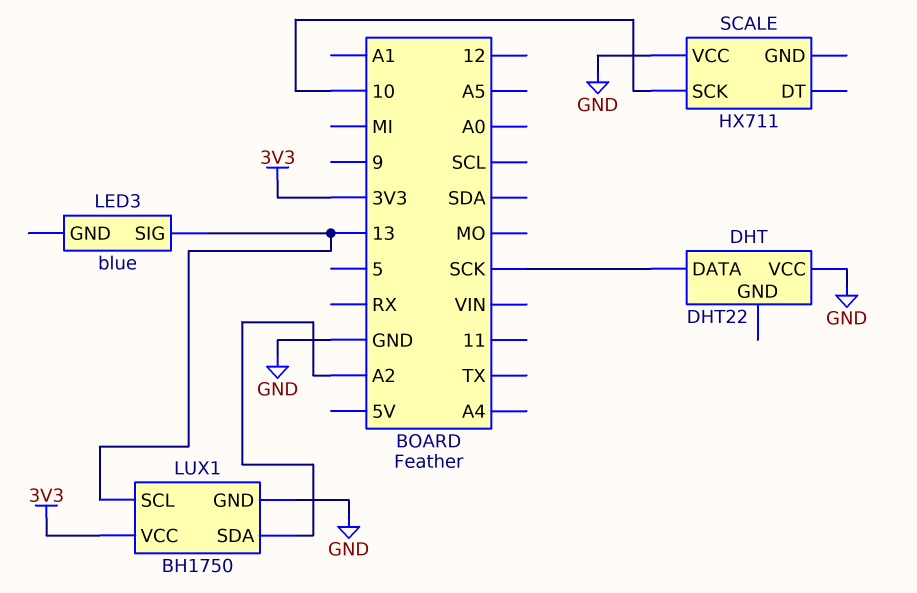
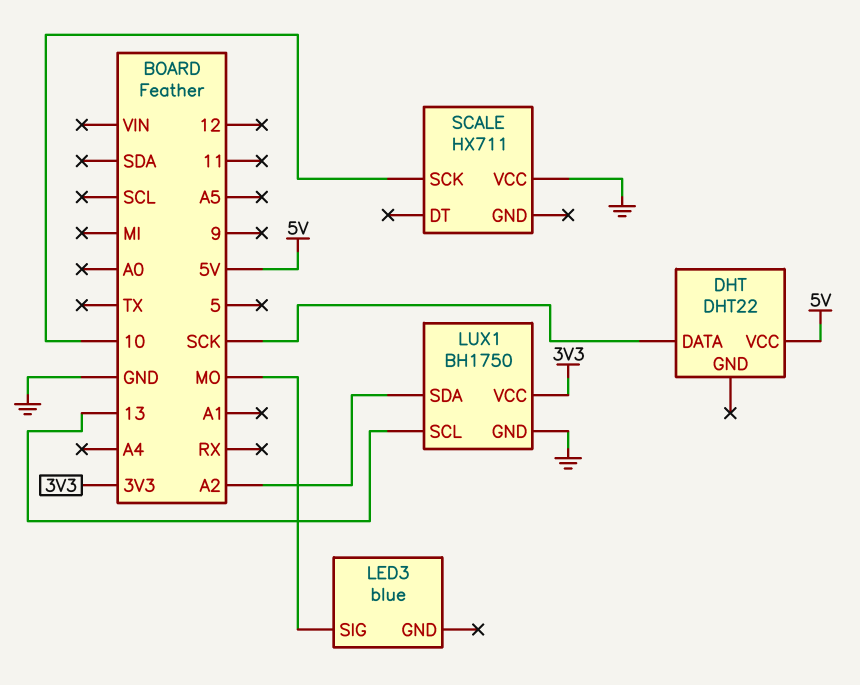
DHT pin VCC: GND -> 5V
LED3 pin SIG: 13 -> MO

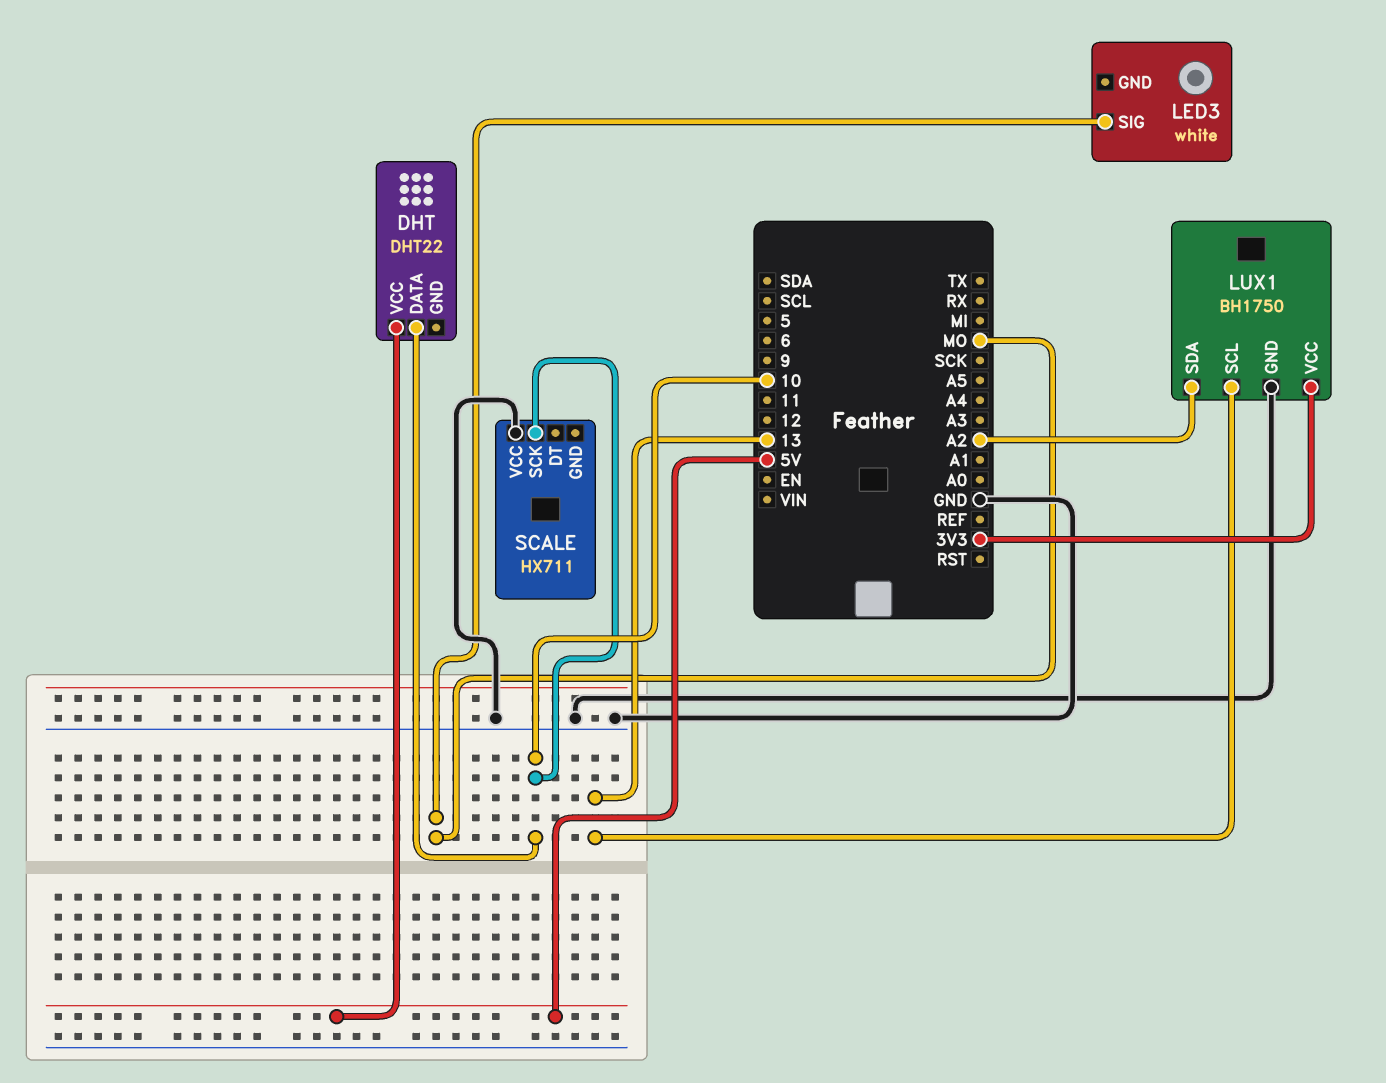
DHT pin DATA: SCK -> 10
LED3: blue -> white

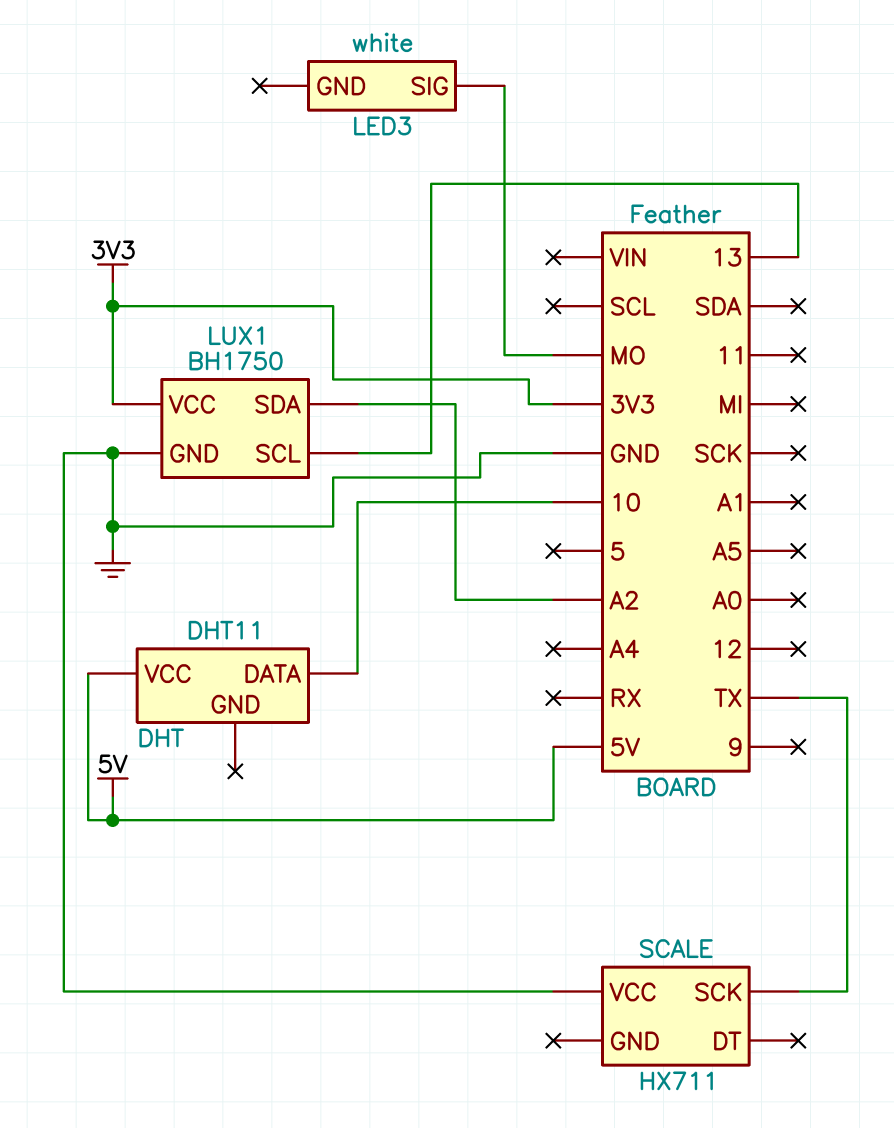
DHT: DHT22 -> DHT11
SCALE pin SCK: 10 -> TX

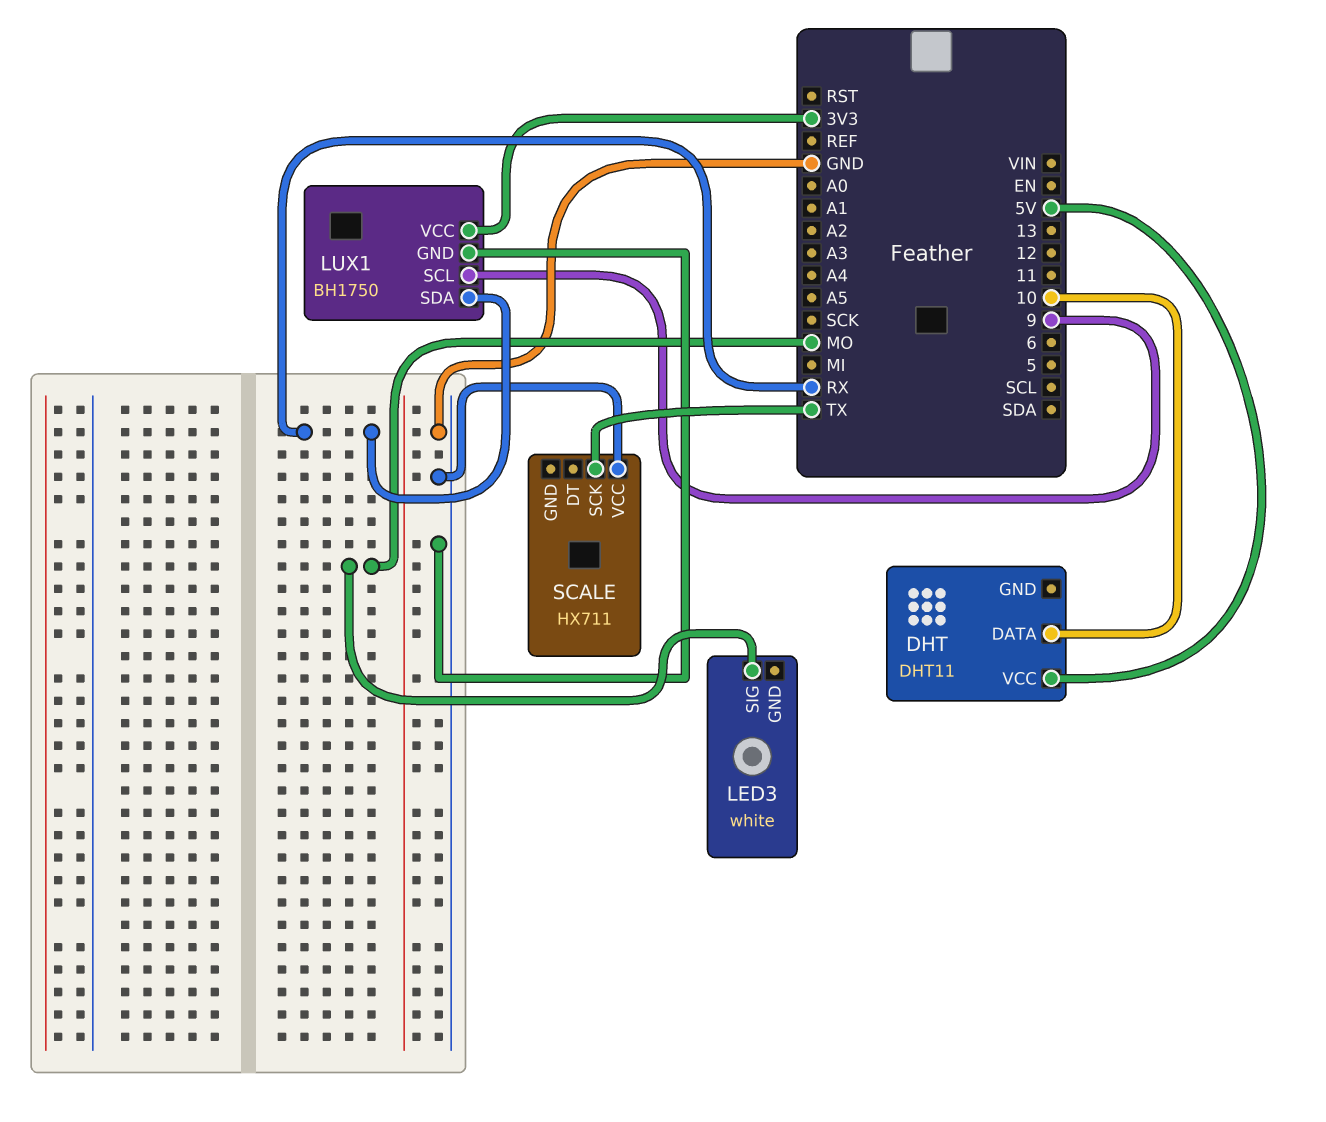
LUX1 pin SCL: 13 -> 9
LUX1 pin SDA: A2 -> RX

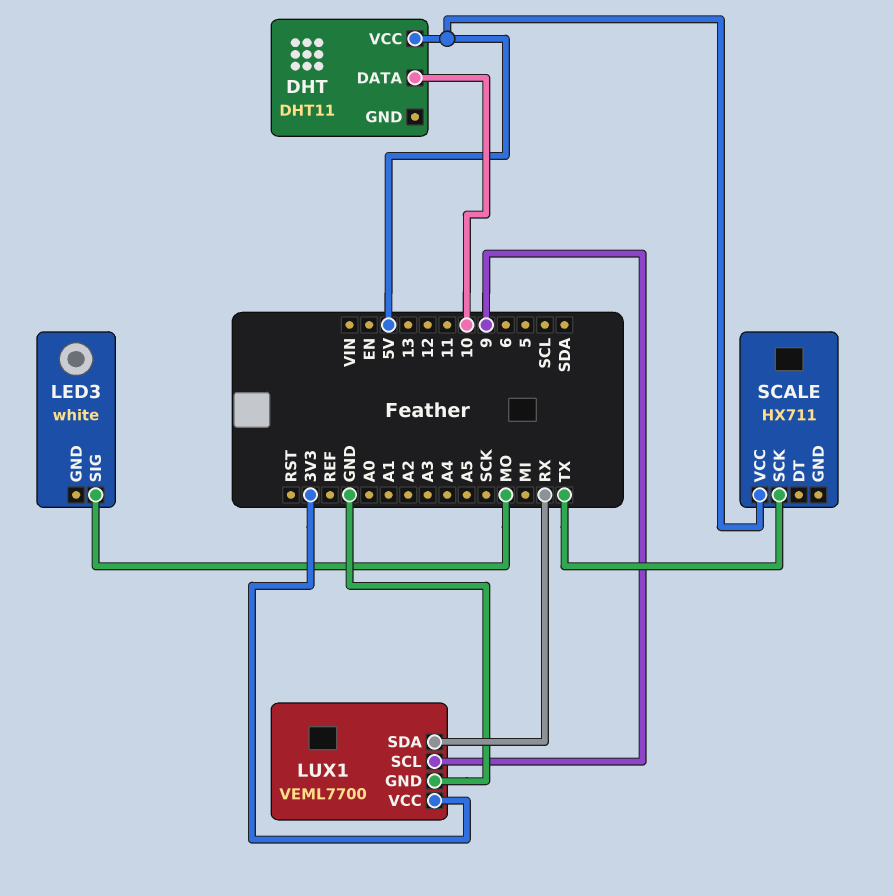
LUX1: BH1750 -> VEML7700
SCALE pin VCC: GND -> 5V

